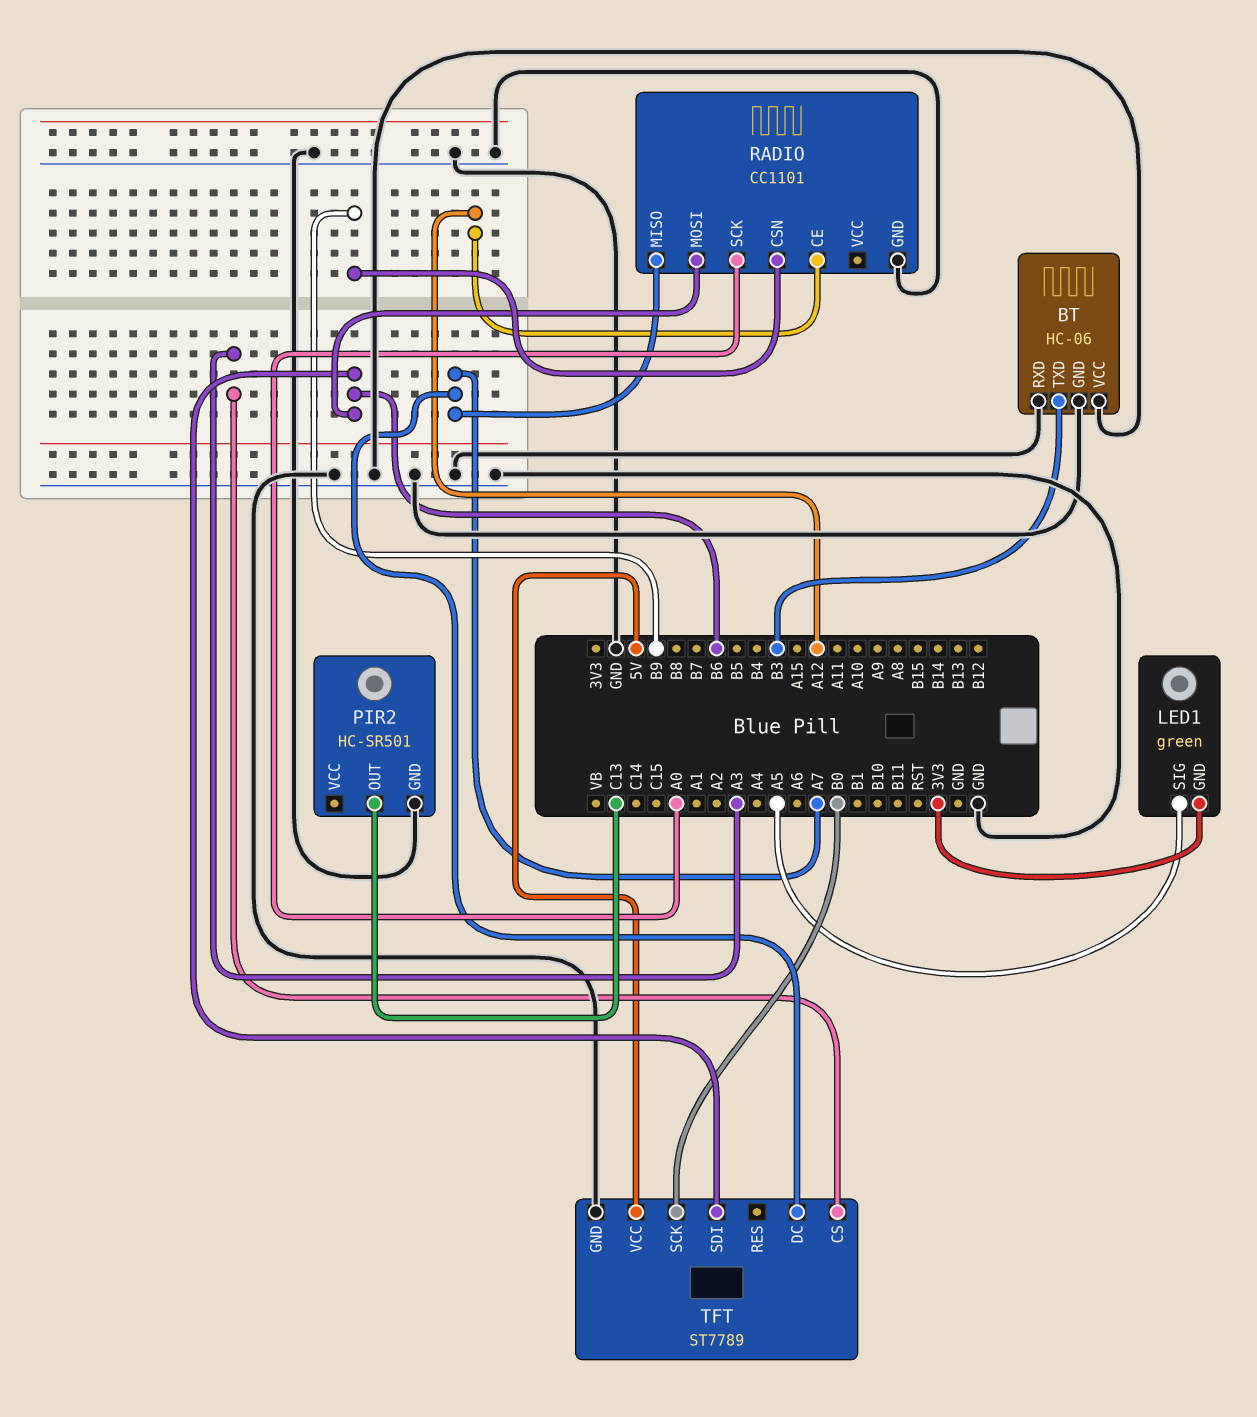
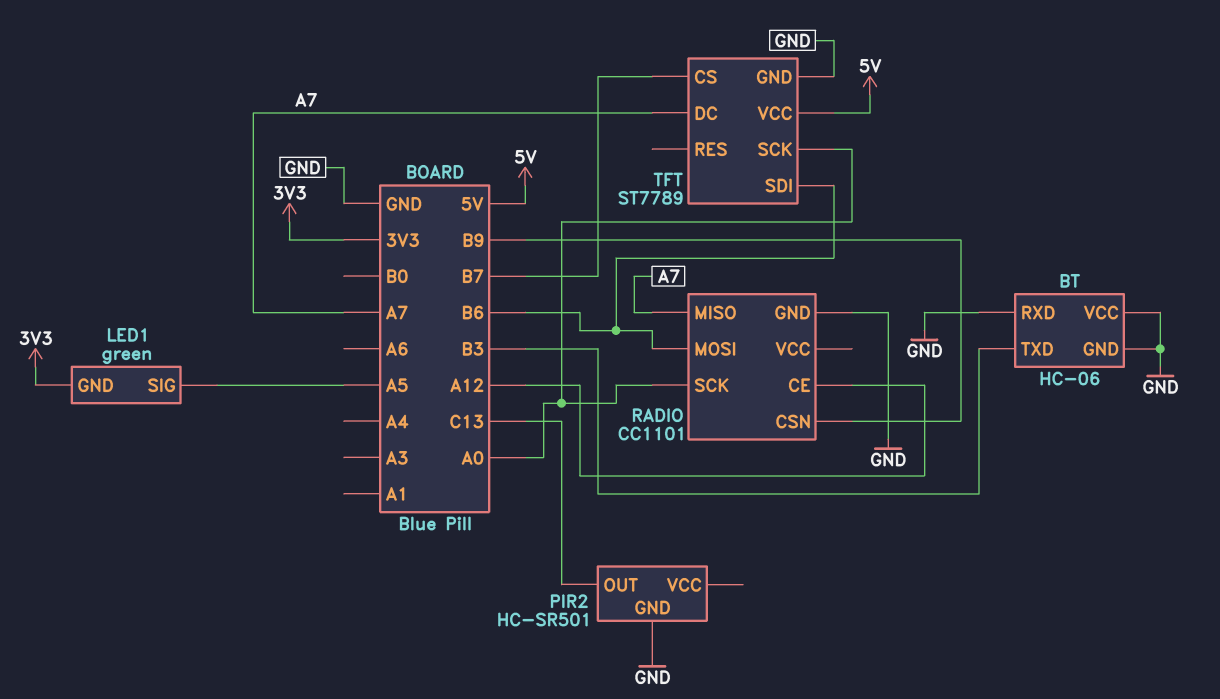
TFT pin CS: A3 -> B7
TFT pin SCK: B0 -> A0

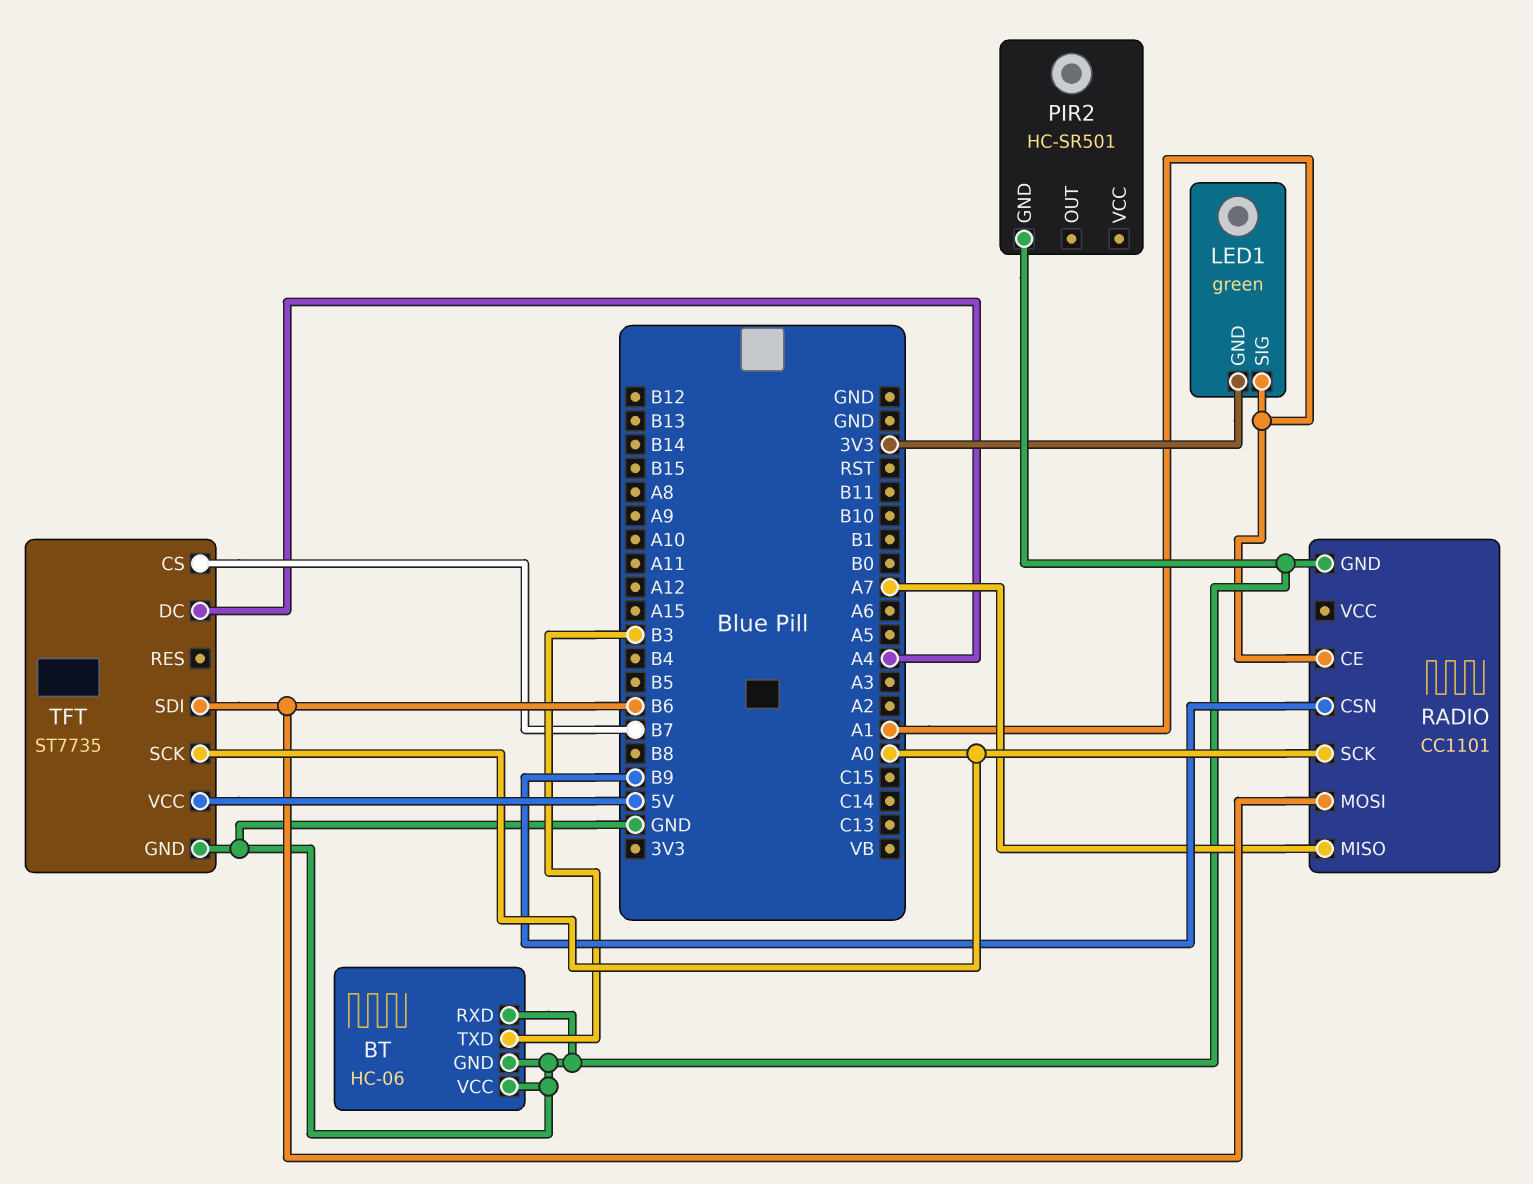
LED1 pin SIG: A5 -> A1
PIR2 pin OUT: C13 -> none
RADIO pin CE: A12 -> A1
TFT: ST7789 -> ST7735
TFT pin DC: A7 -> A4

